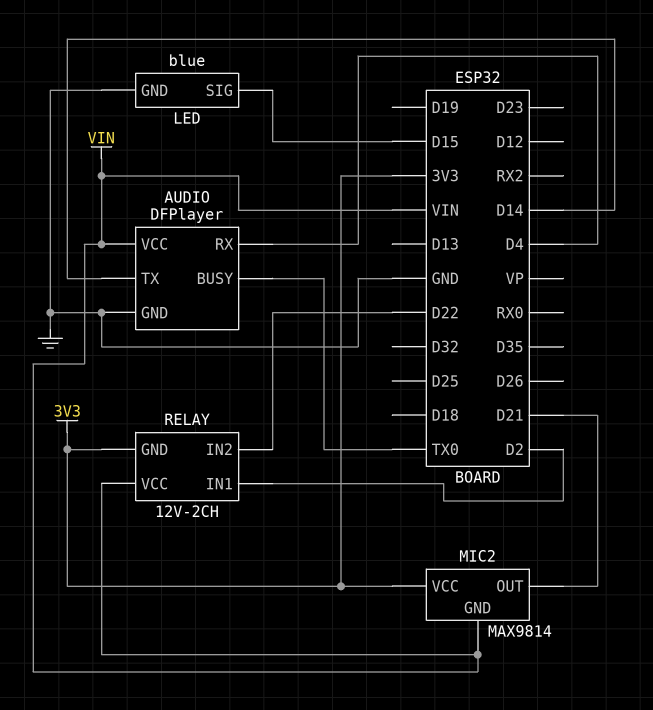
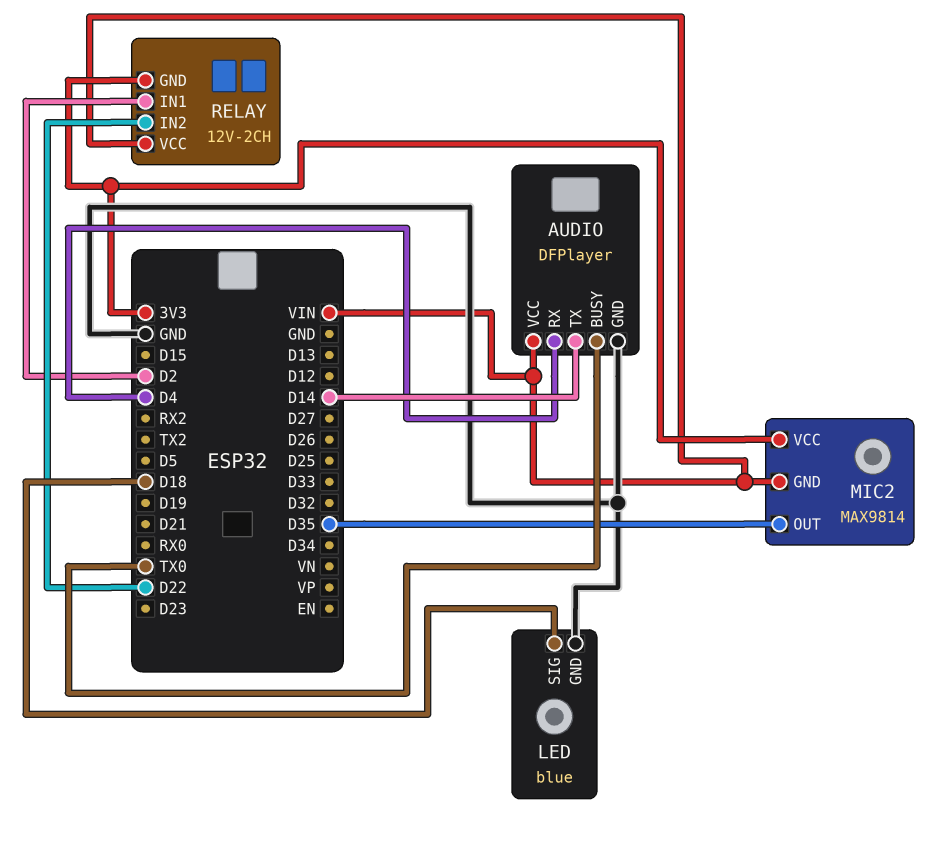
LED pin SIG: D15 -> D18
MIC2 pin OUT: D21 -> D35

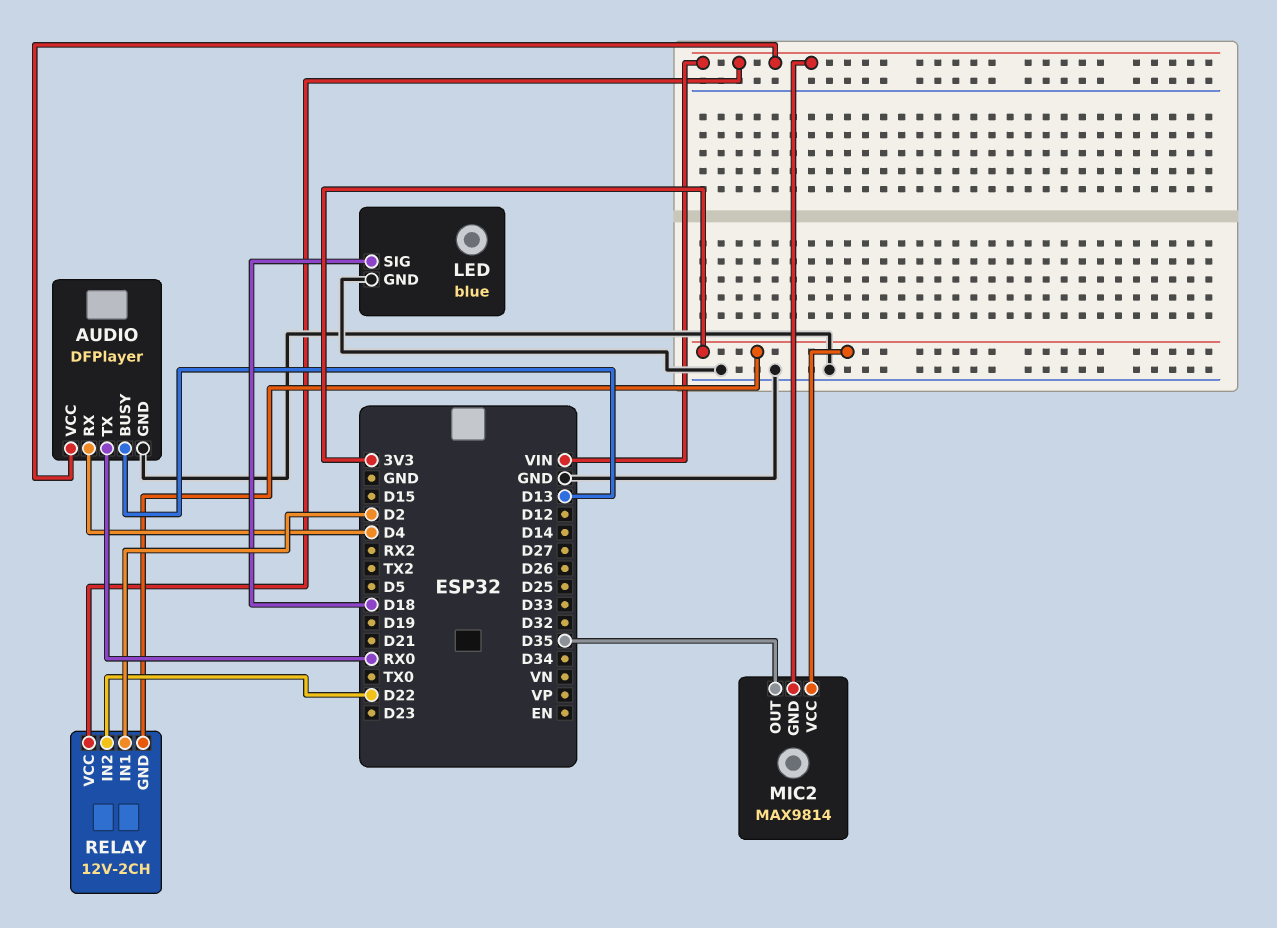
AUDIO pin BUSY: TX0 -> D13
AUDIO pin TX: D14 -> RX0

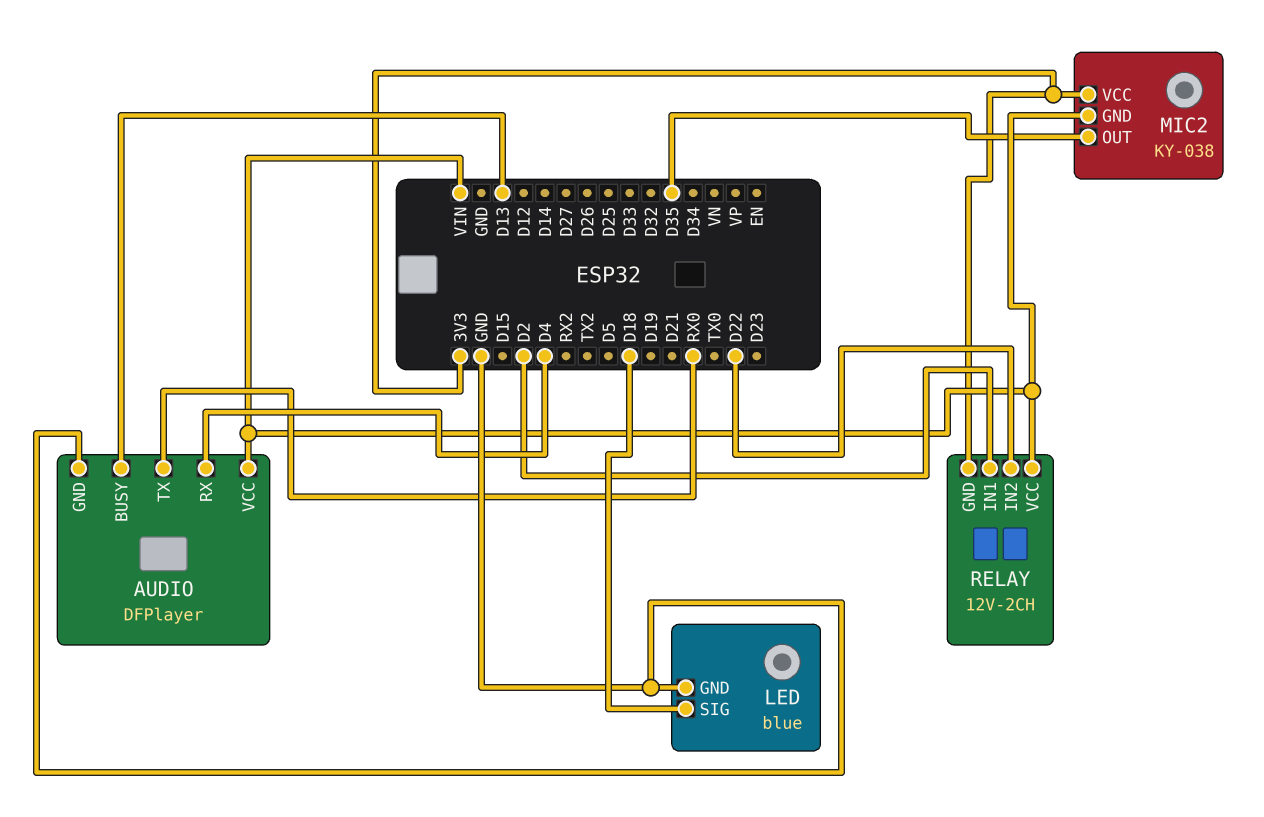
MIC2: MAX9814 -> KY-038

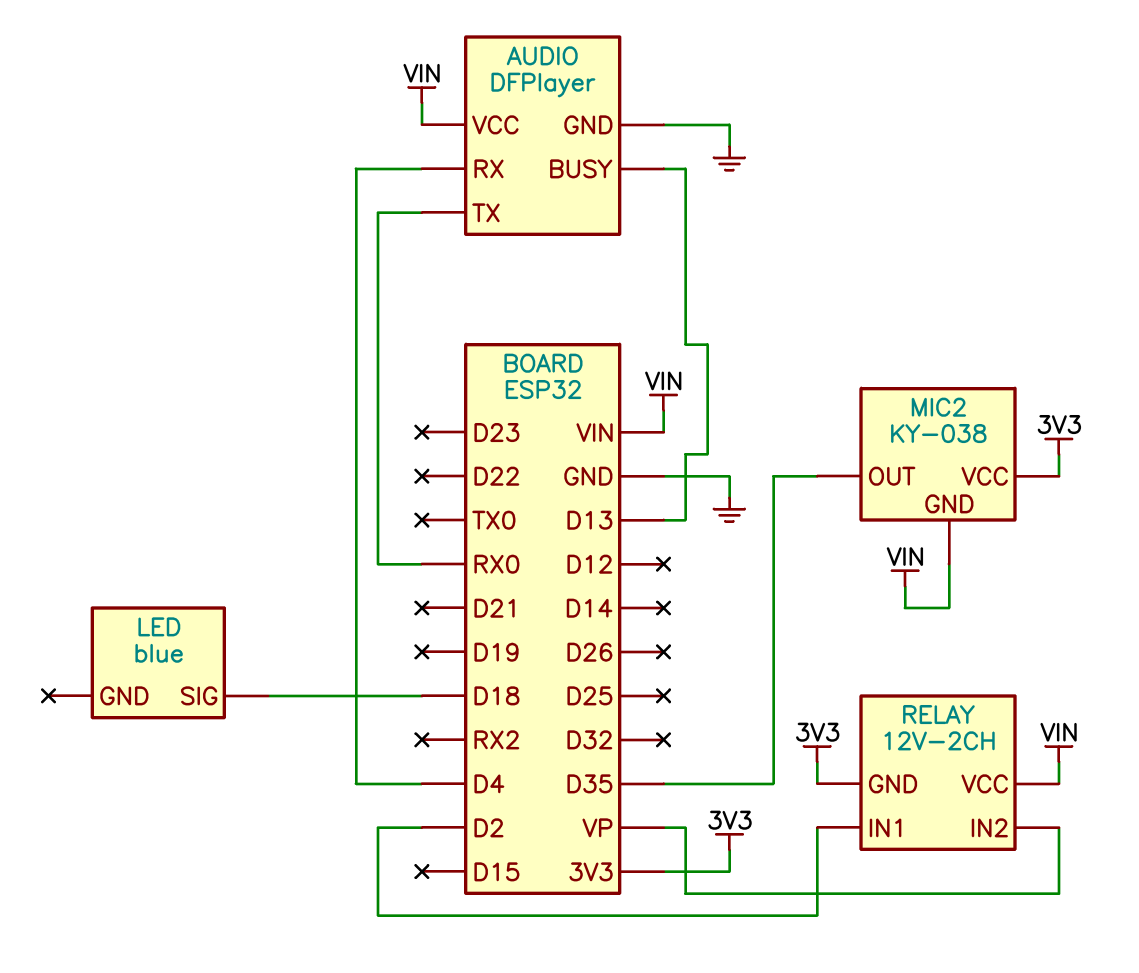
LED pin GND: GND -> none
RELAY pin IN2: D22 -> VP

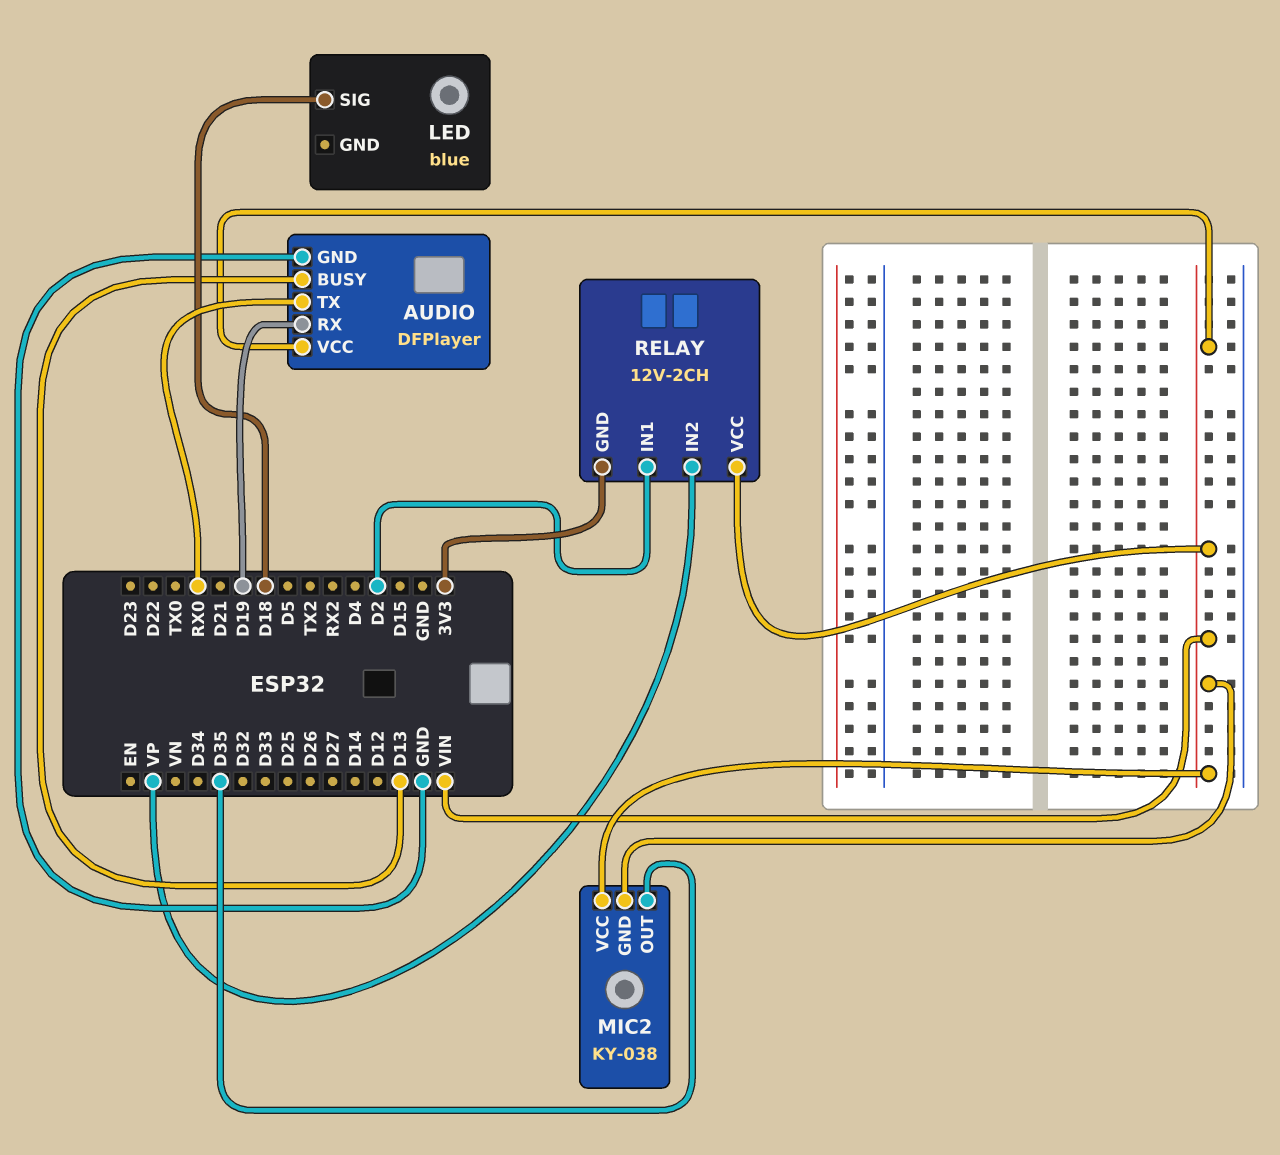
AUDIO pin RX: D4 -> D19
MIC2 pin VCC: 3V3 -> VIN

